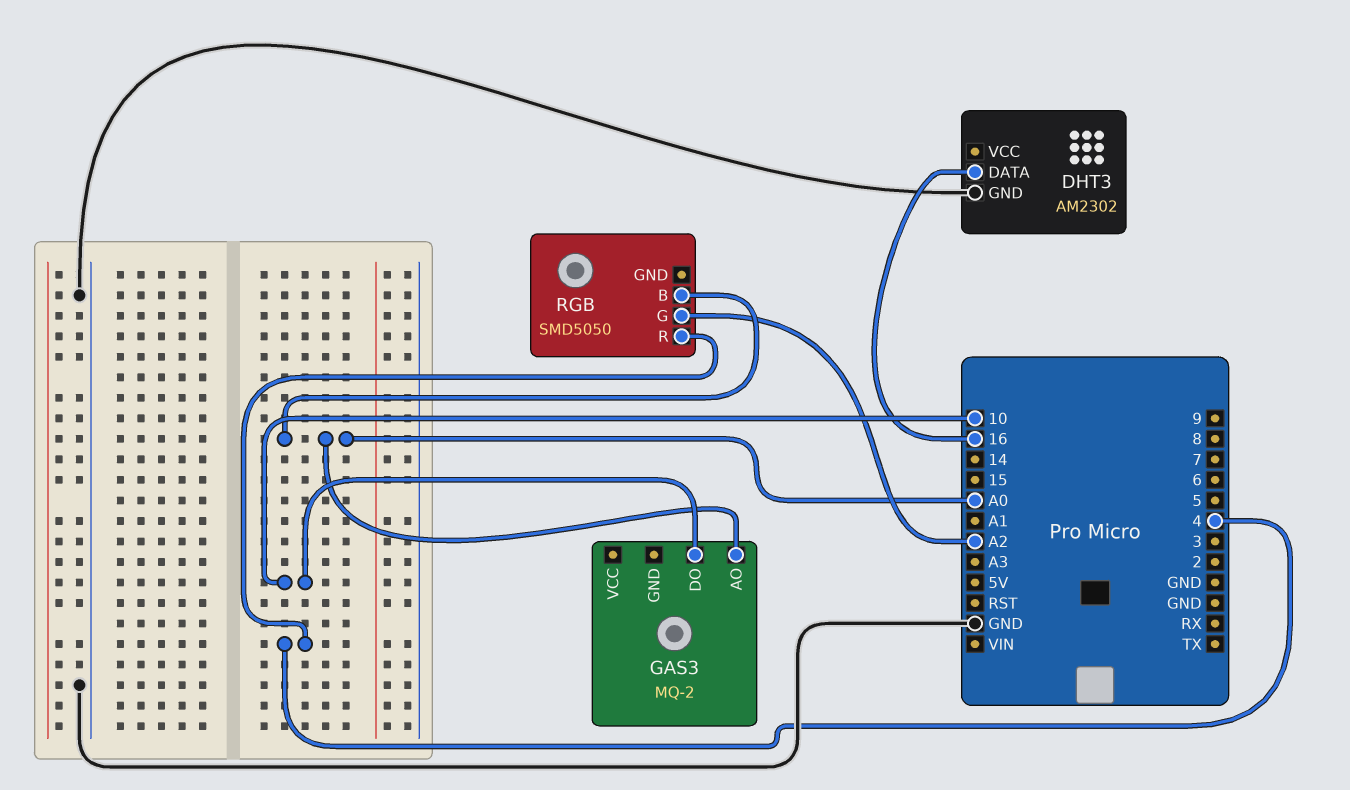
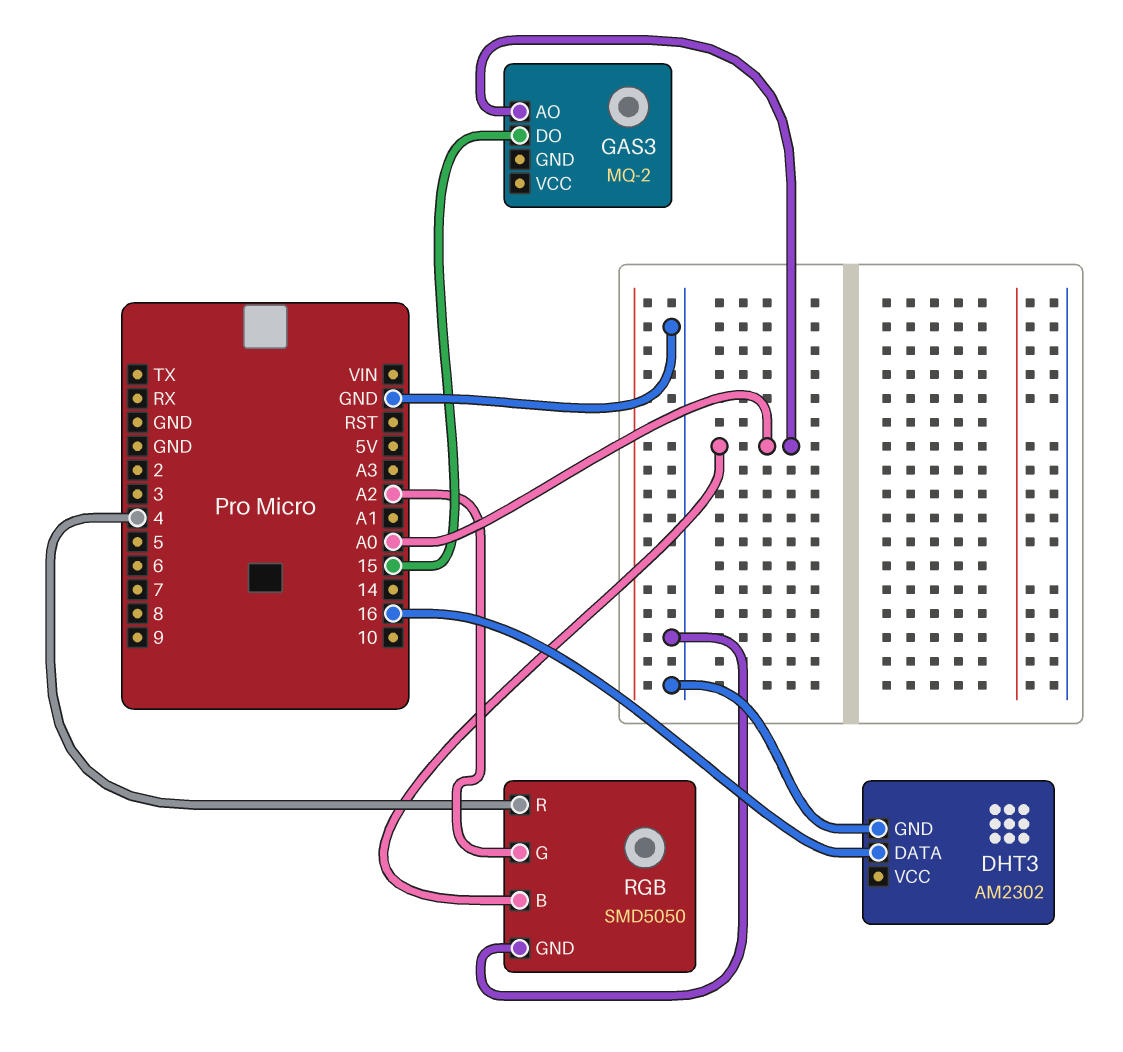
GAS3 pin DO: 10 -> 15
RGB pin GND: none -> GND

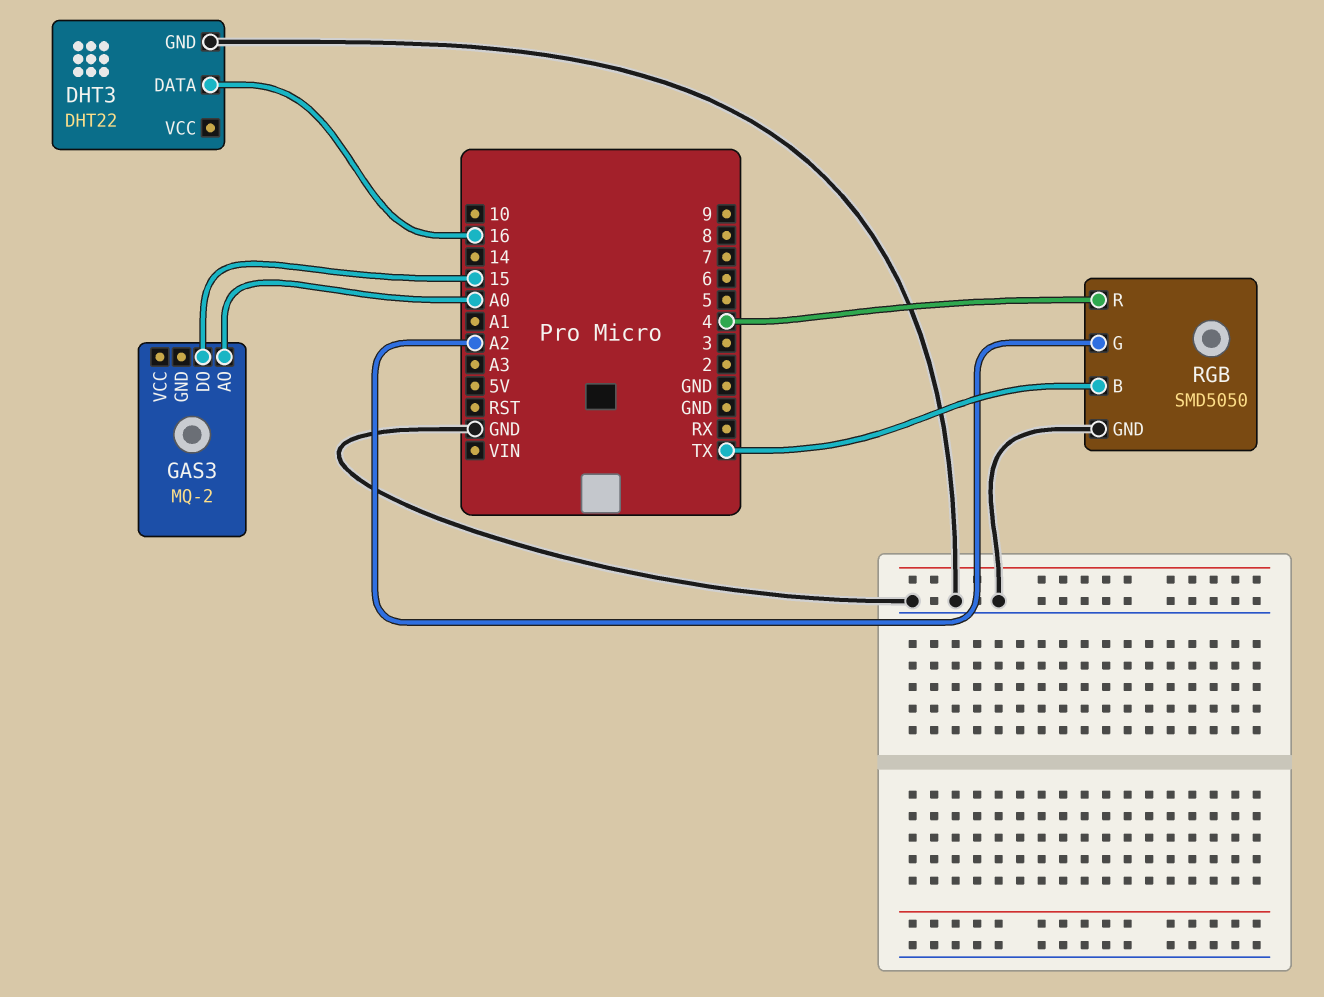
DHT3: AM2302 -> DHT22
RGB pin B: A0 -> TX

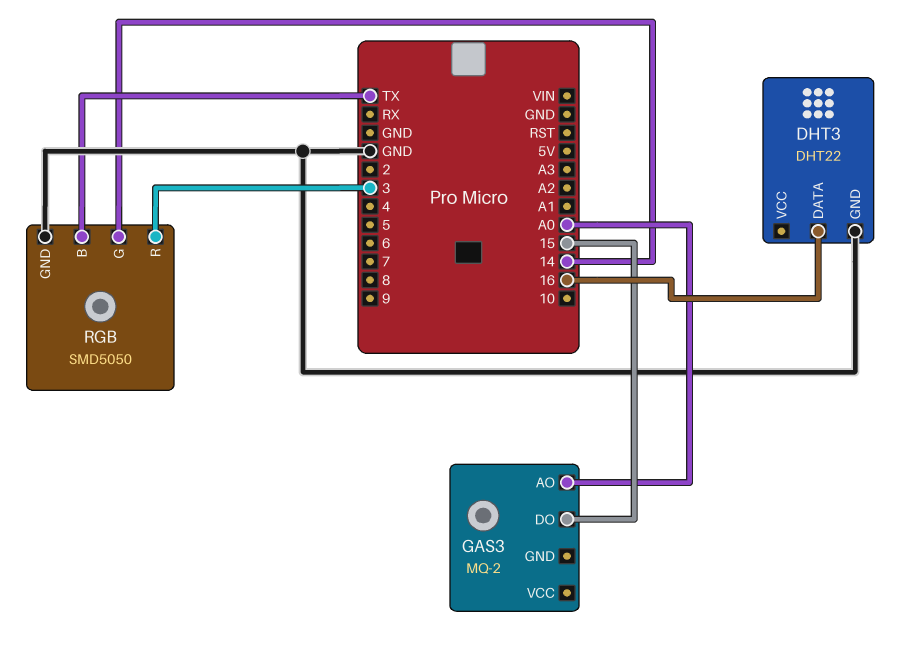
RGB pin G: A2 -> 14
RGB pin R: 4 -> 3

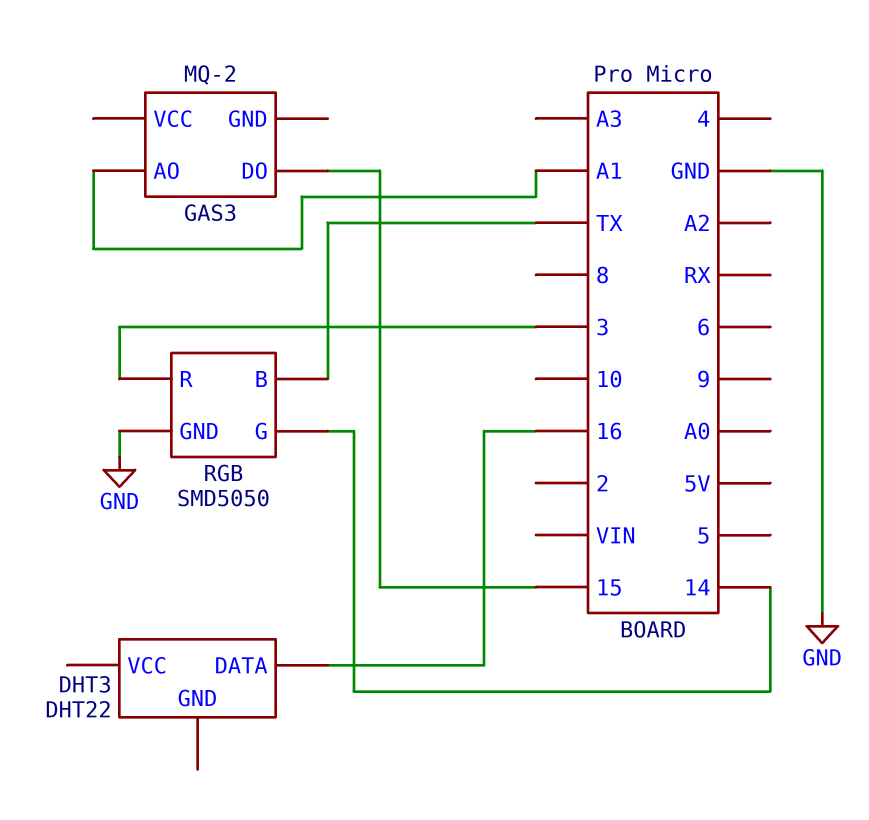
DHT3 pin GND: GND -> none
GAS3 pin AO: A0 -> A1

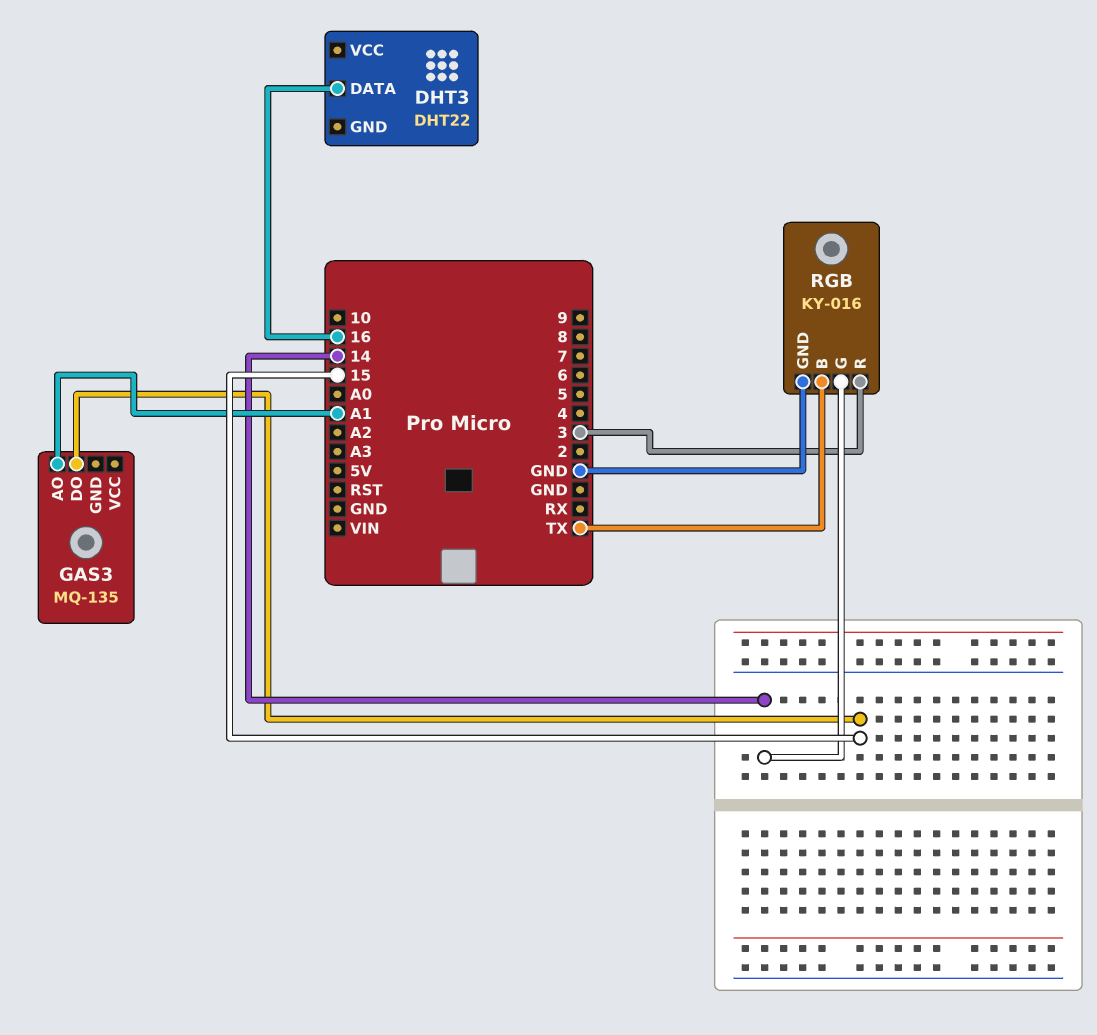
GAS3: MQ-2 -> MQ-135
RGB: SMD5050 -> KY-016

